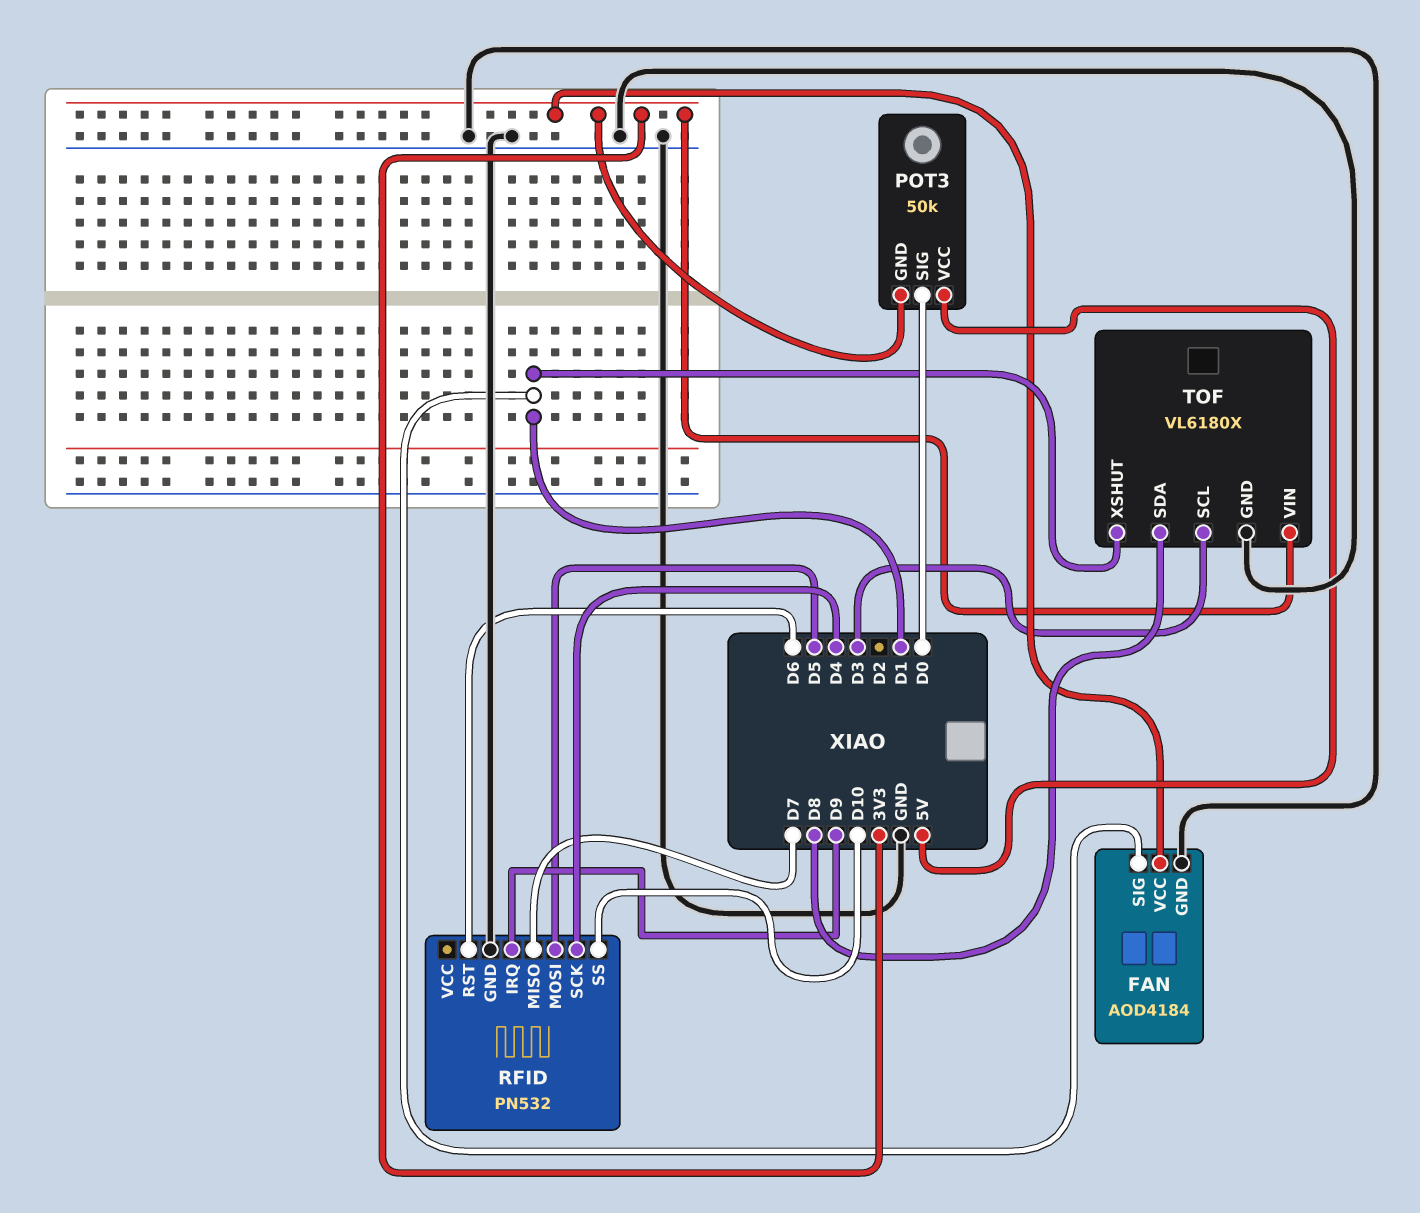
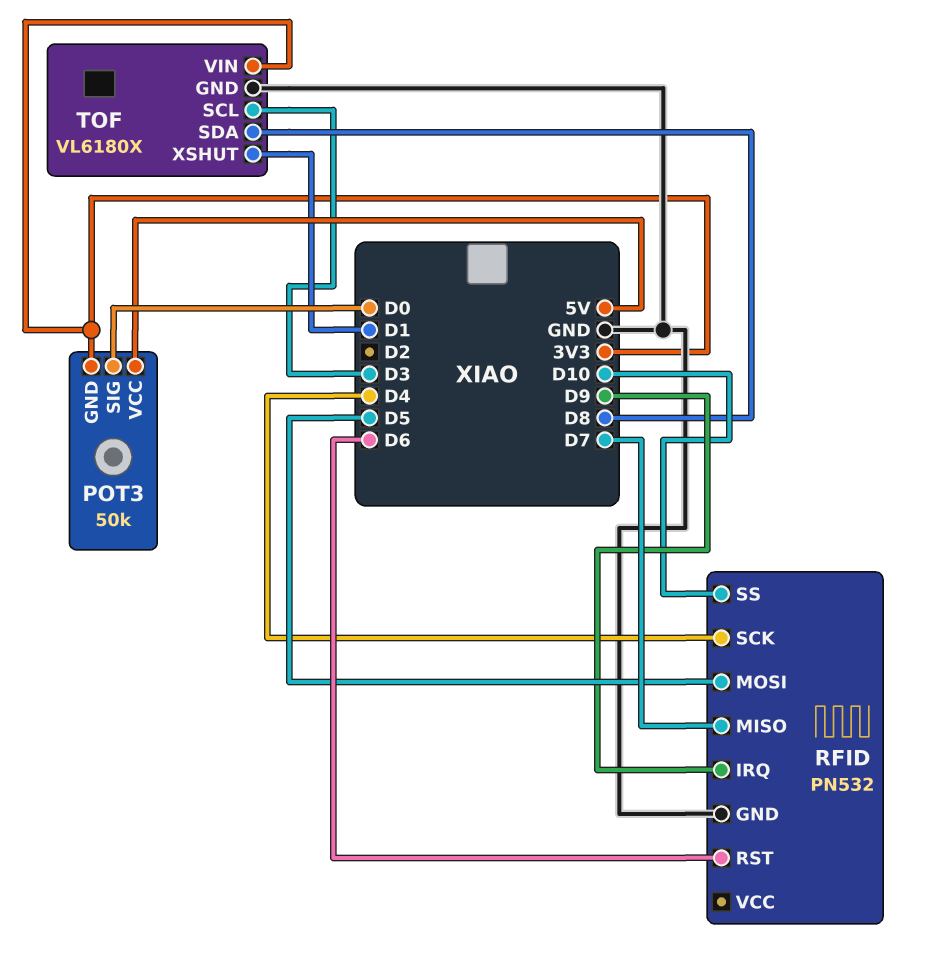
FAN: AOD4184 -> none
FAN pin GND: GND -> none
FAN pin SIG: D1 -> none
FAN pin VCC: 3V3 -> none

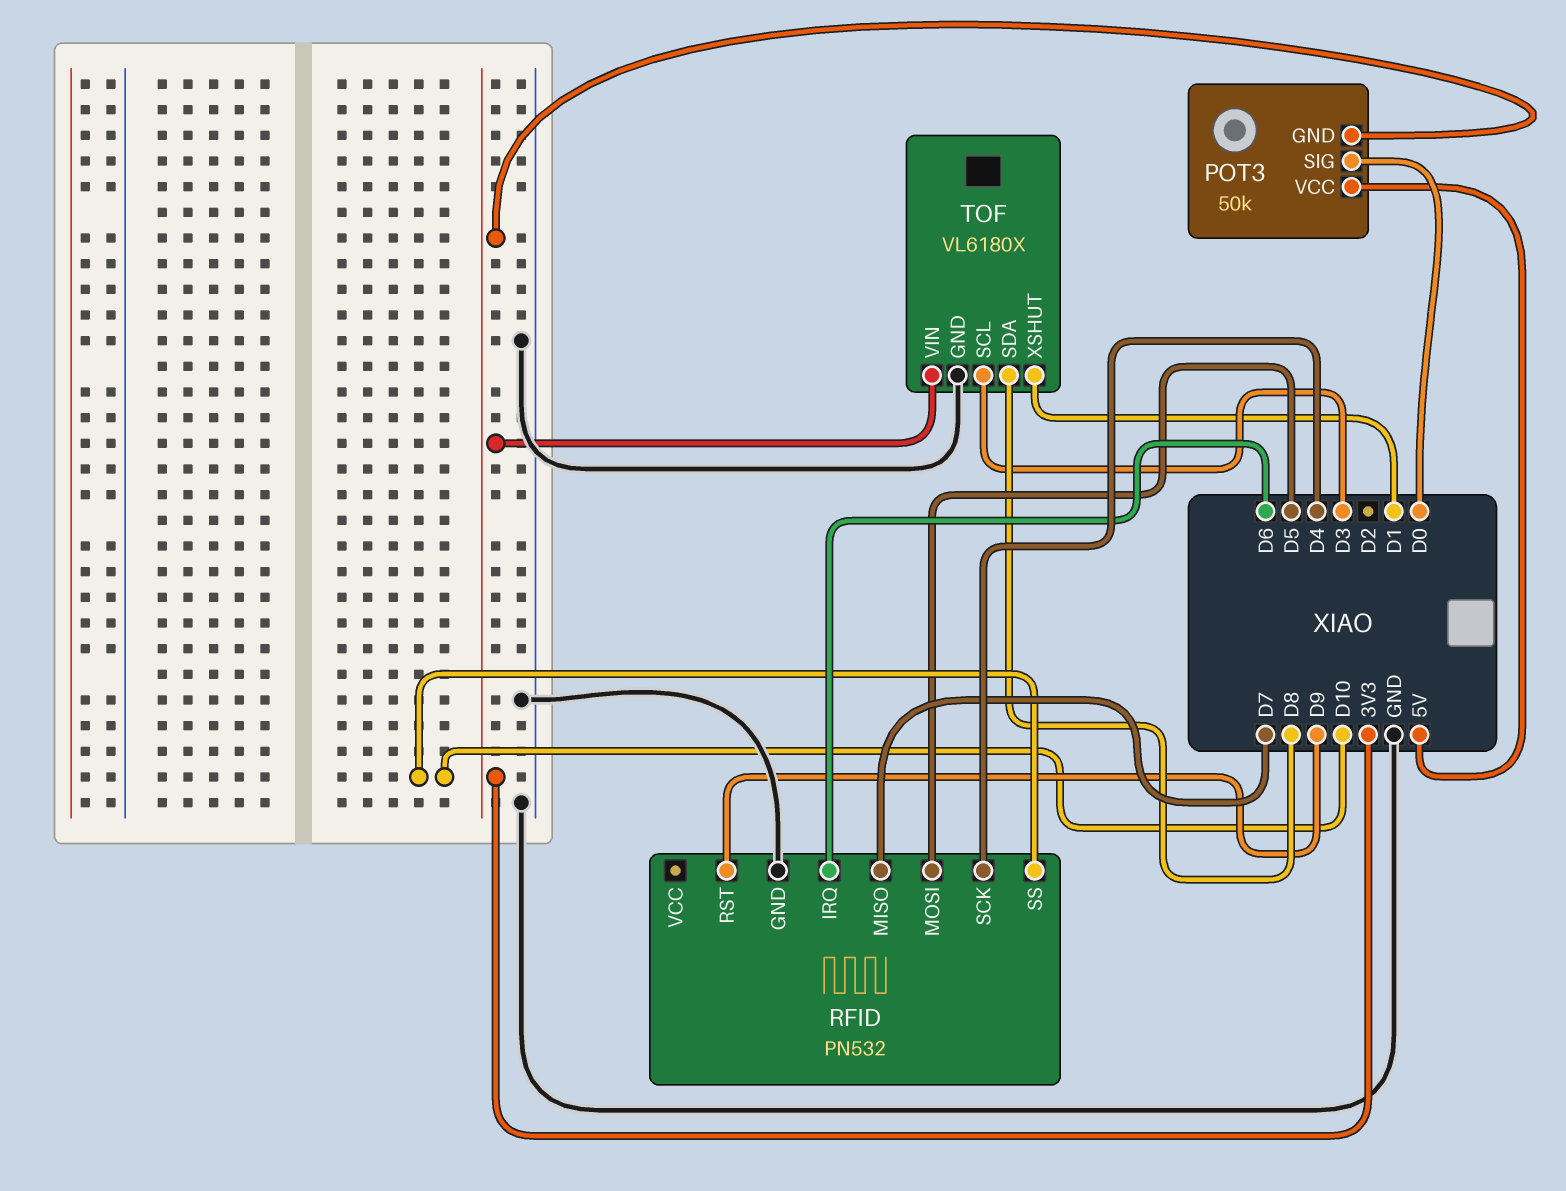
RFID pin IRQ: D9 -> D6
RFID pin RST: D6 -> D9

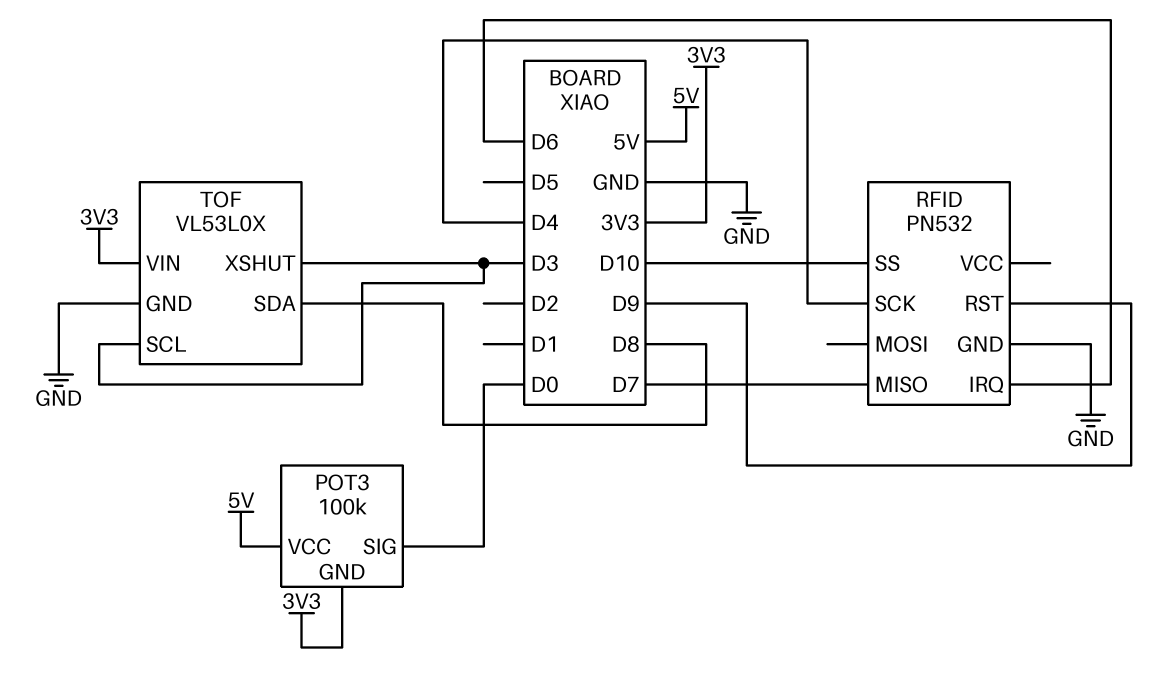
POT3: 50k -> 100k
RFID pin MOSI: D5 -> none
TOF: VL6180X -> VL53L0X
TOF pin XSHUT: D1 -> D3

